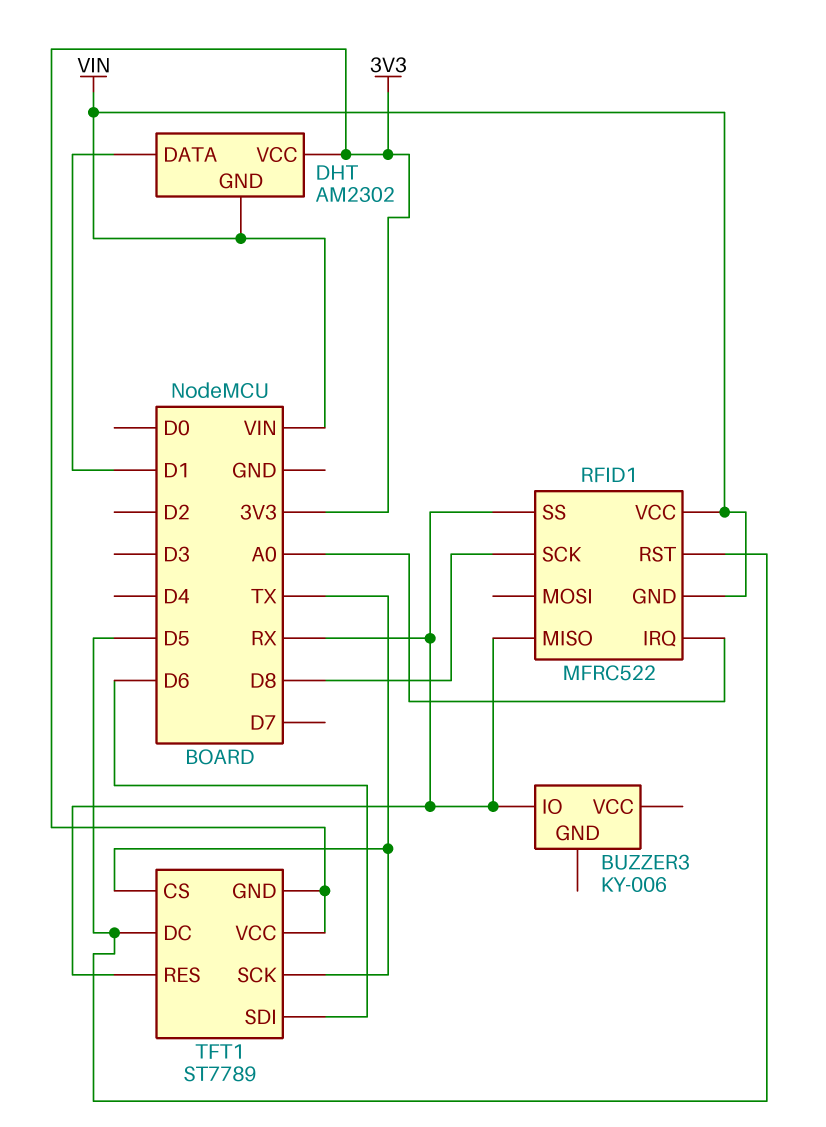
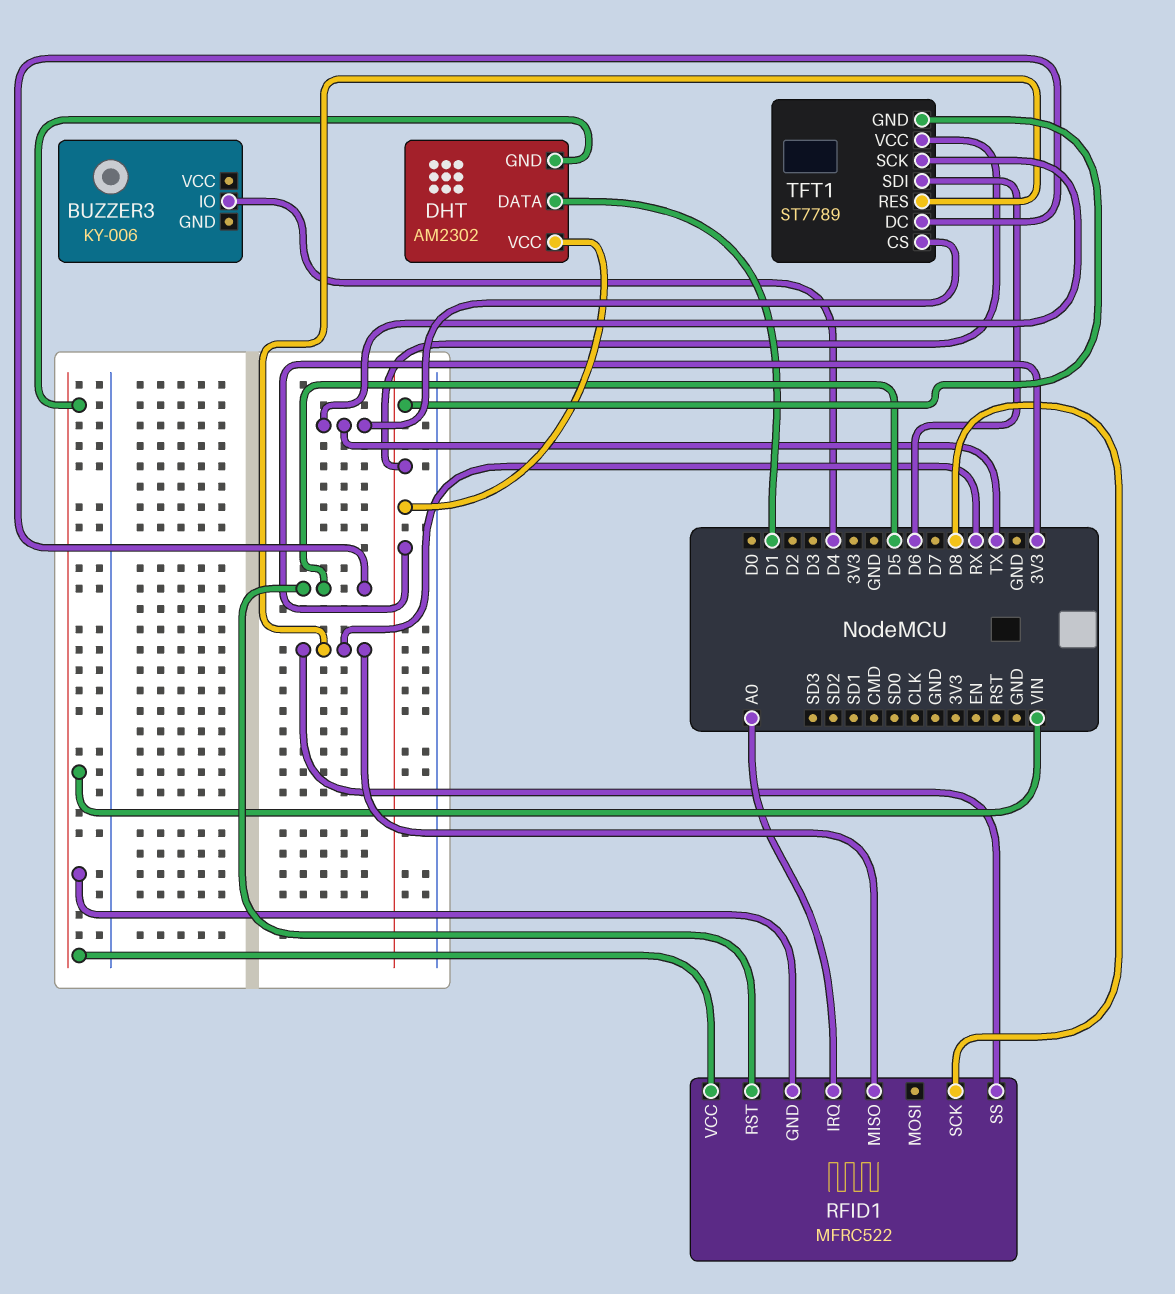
BUZZER3 pin IO: RX -> D4

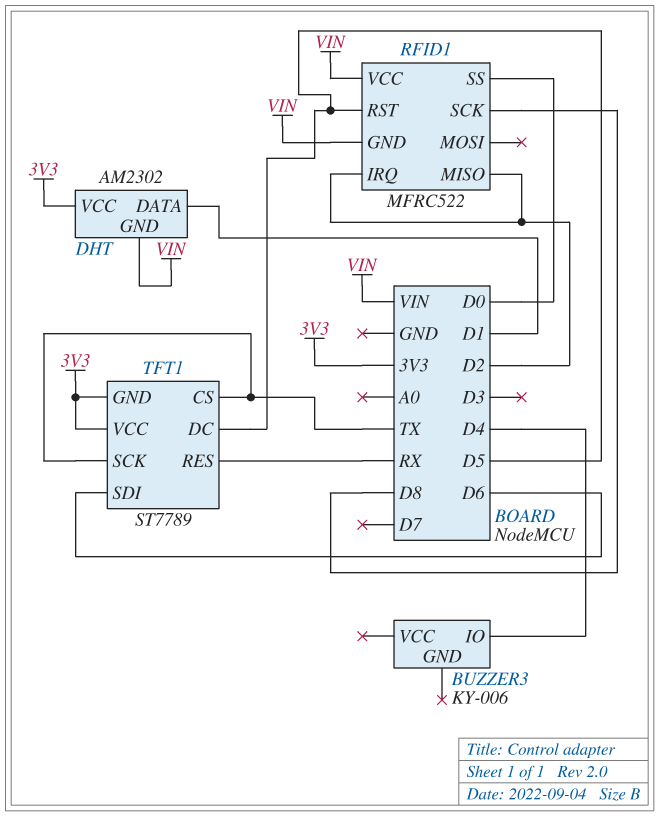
RFID1 pin IRQ: A0 -> D2
RFID1 pin MISO: RX -> D2
RFID1 pin SS: RX -> D0

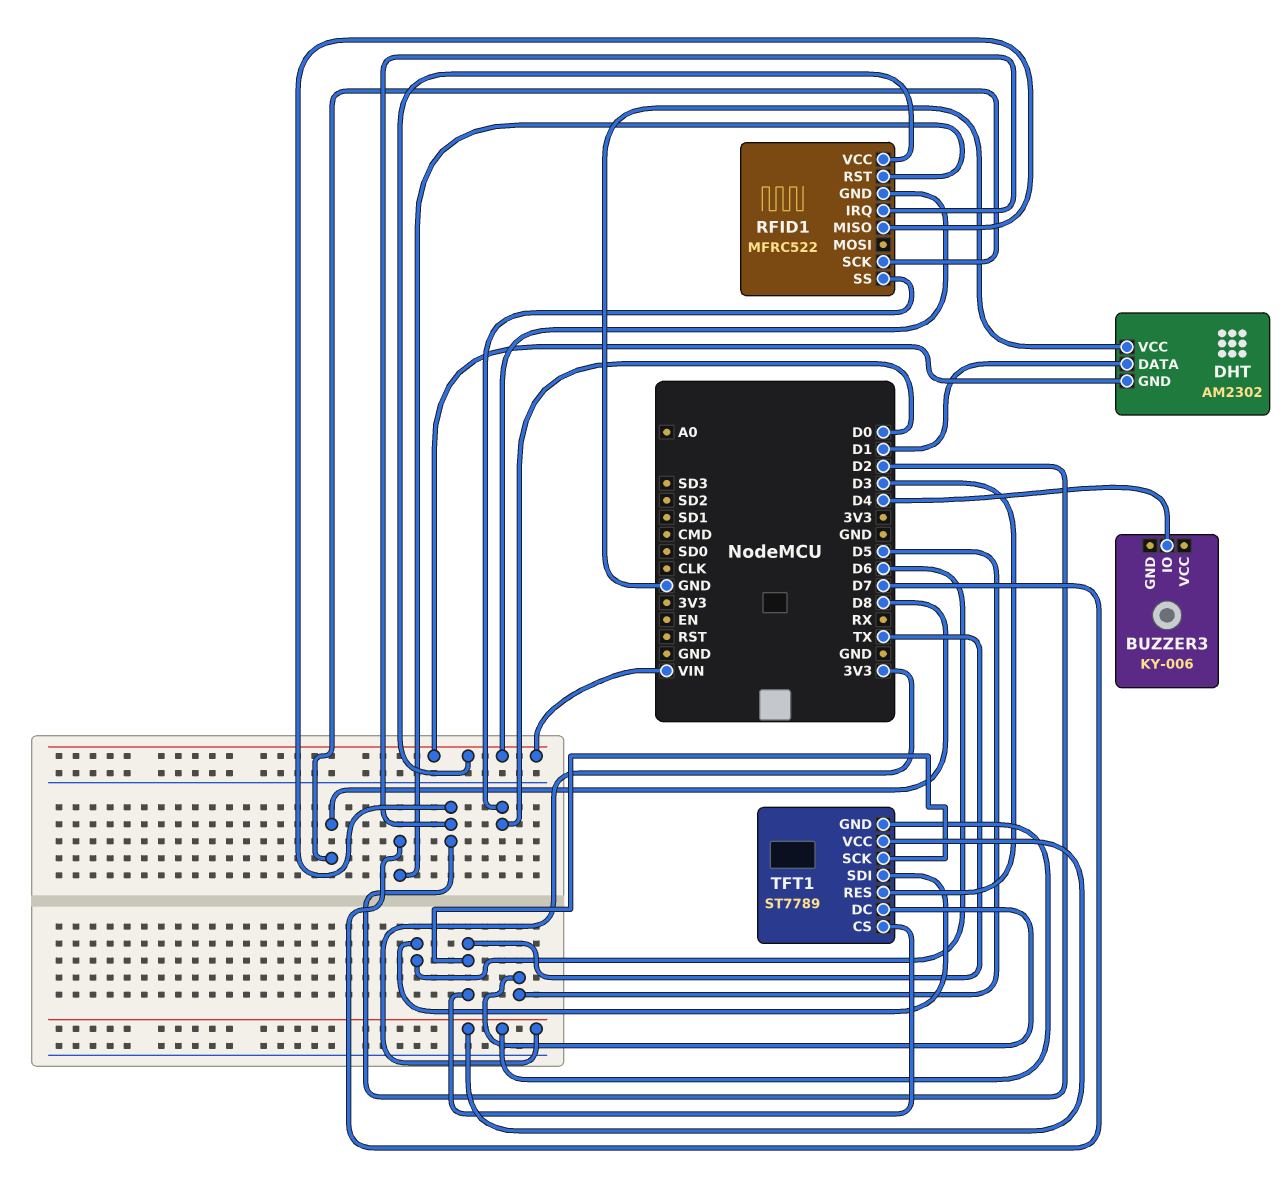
DHT pin VCC: 3V3 -> GND
RFID1 pin RST: D5 -> D7
TFT1 pin RES: RX -> D3

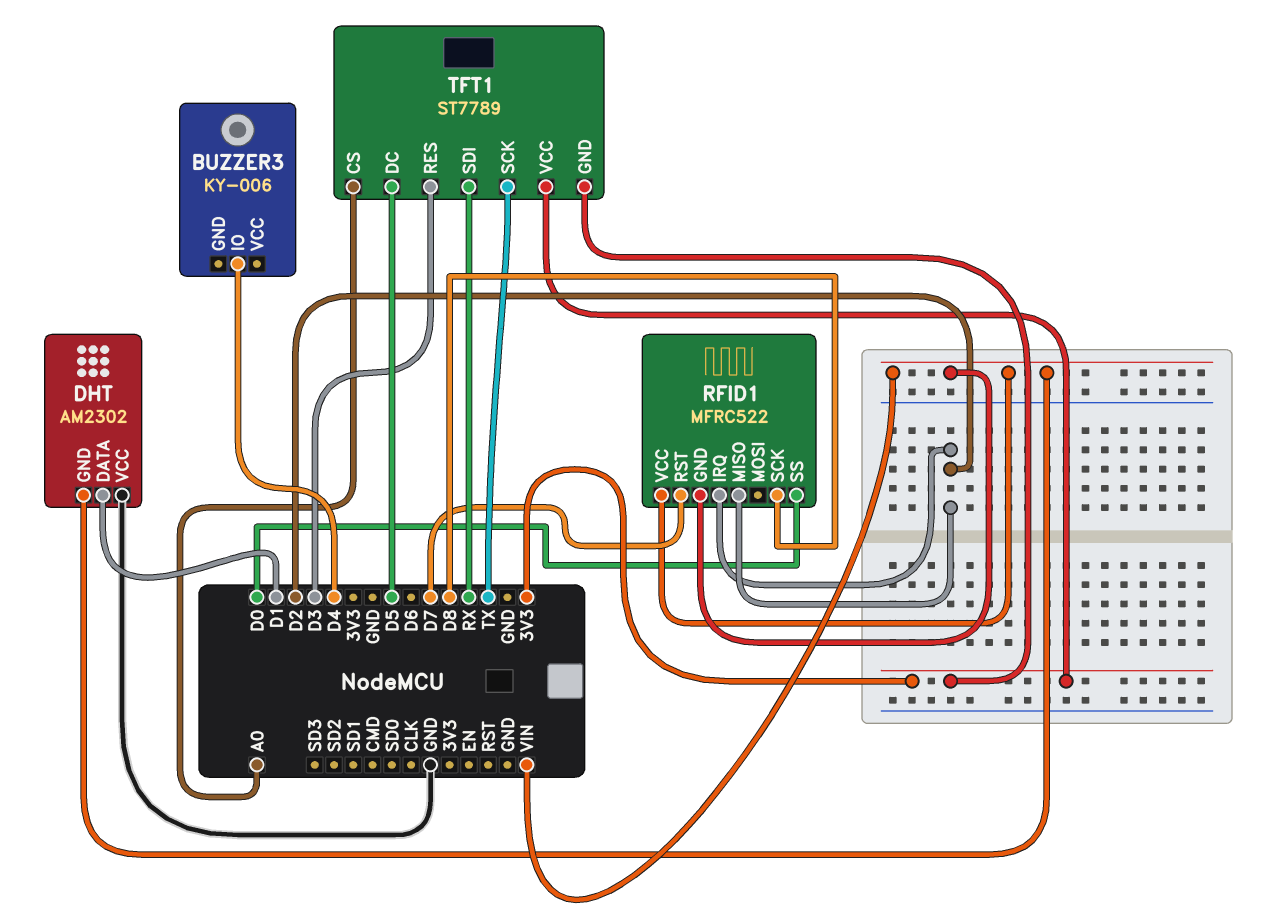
TFT1 pin CS: TX -> A0
TFT1 pin SDI: D6 -> RX

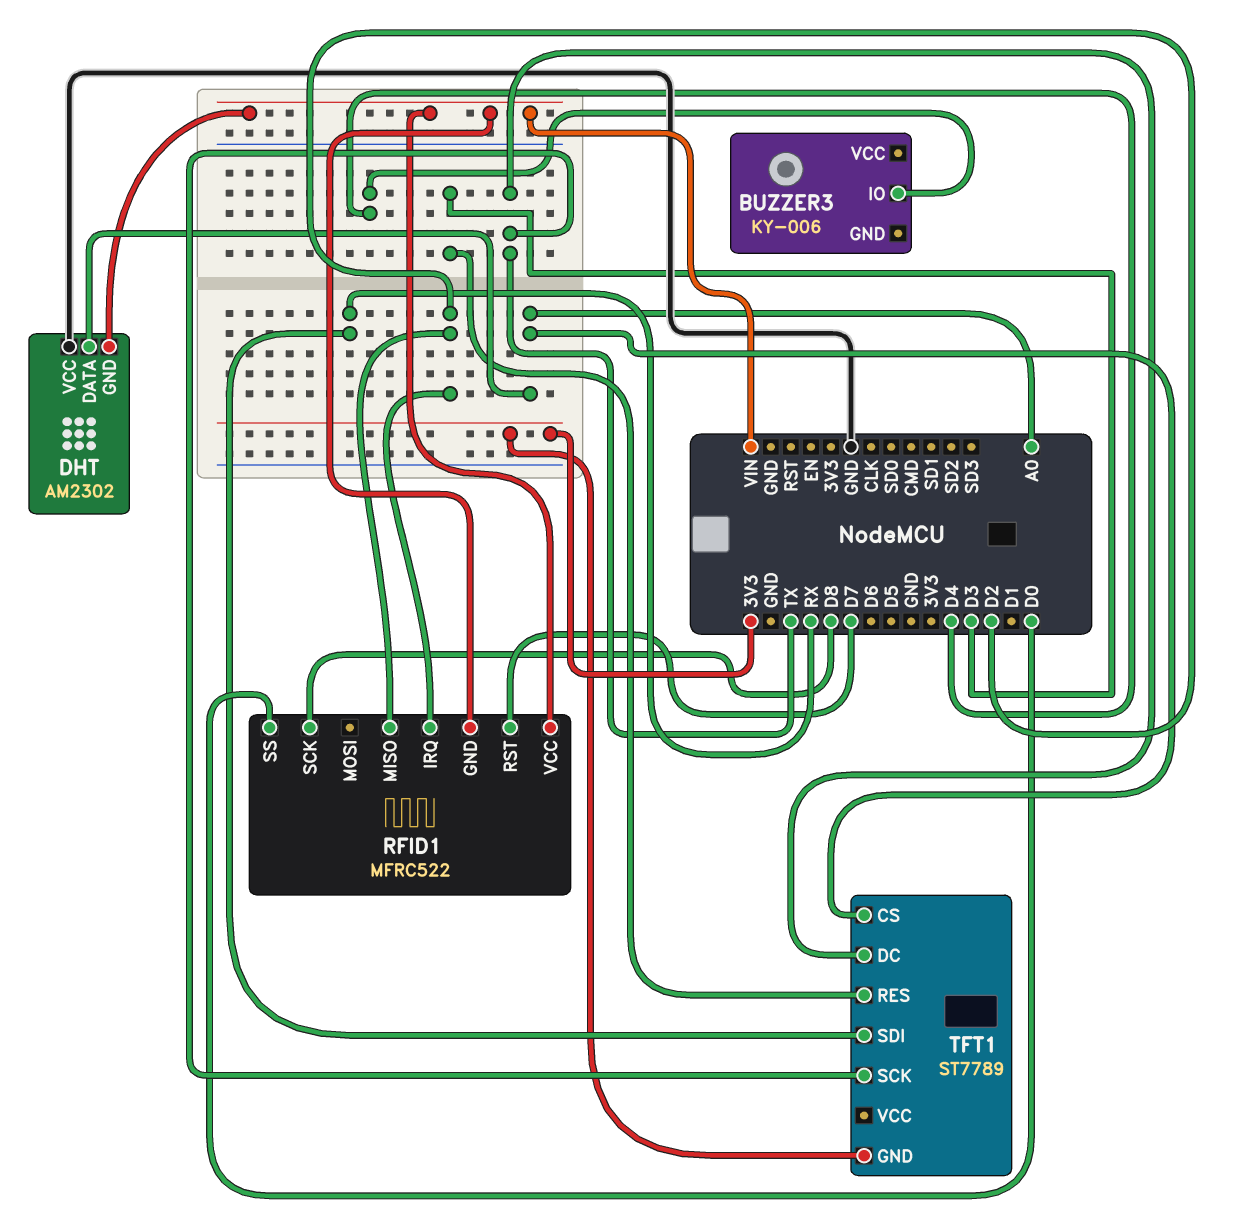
DHT pin DATA: D1 -> A0
TFT1 pin DC: D5 -> TX
TFT1 pin VCC: 3V3 -> none

